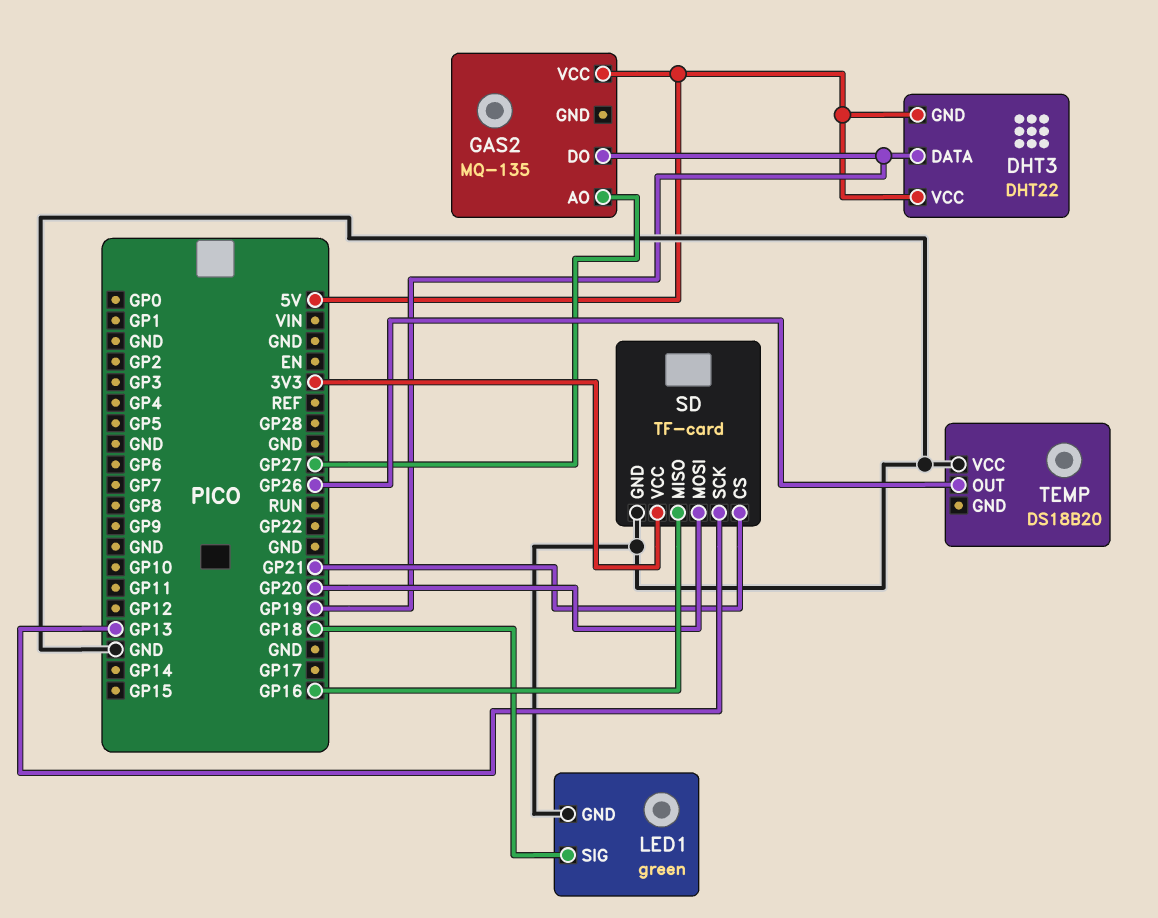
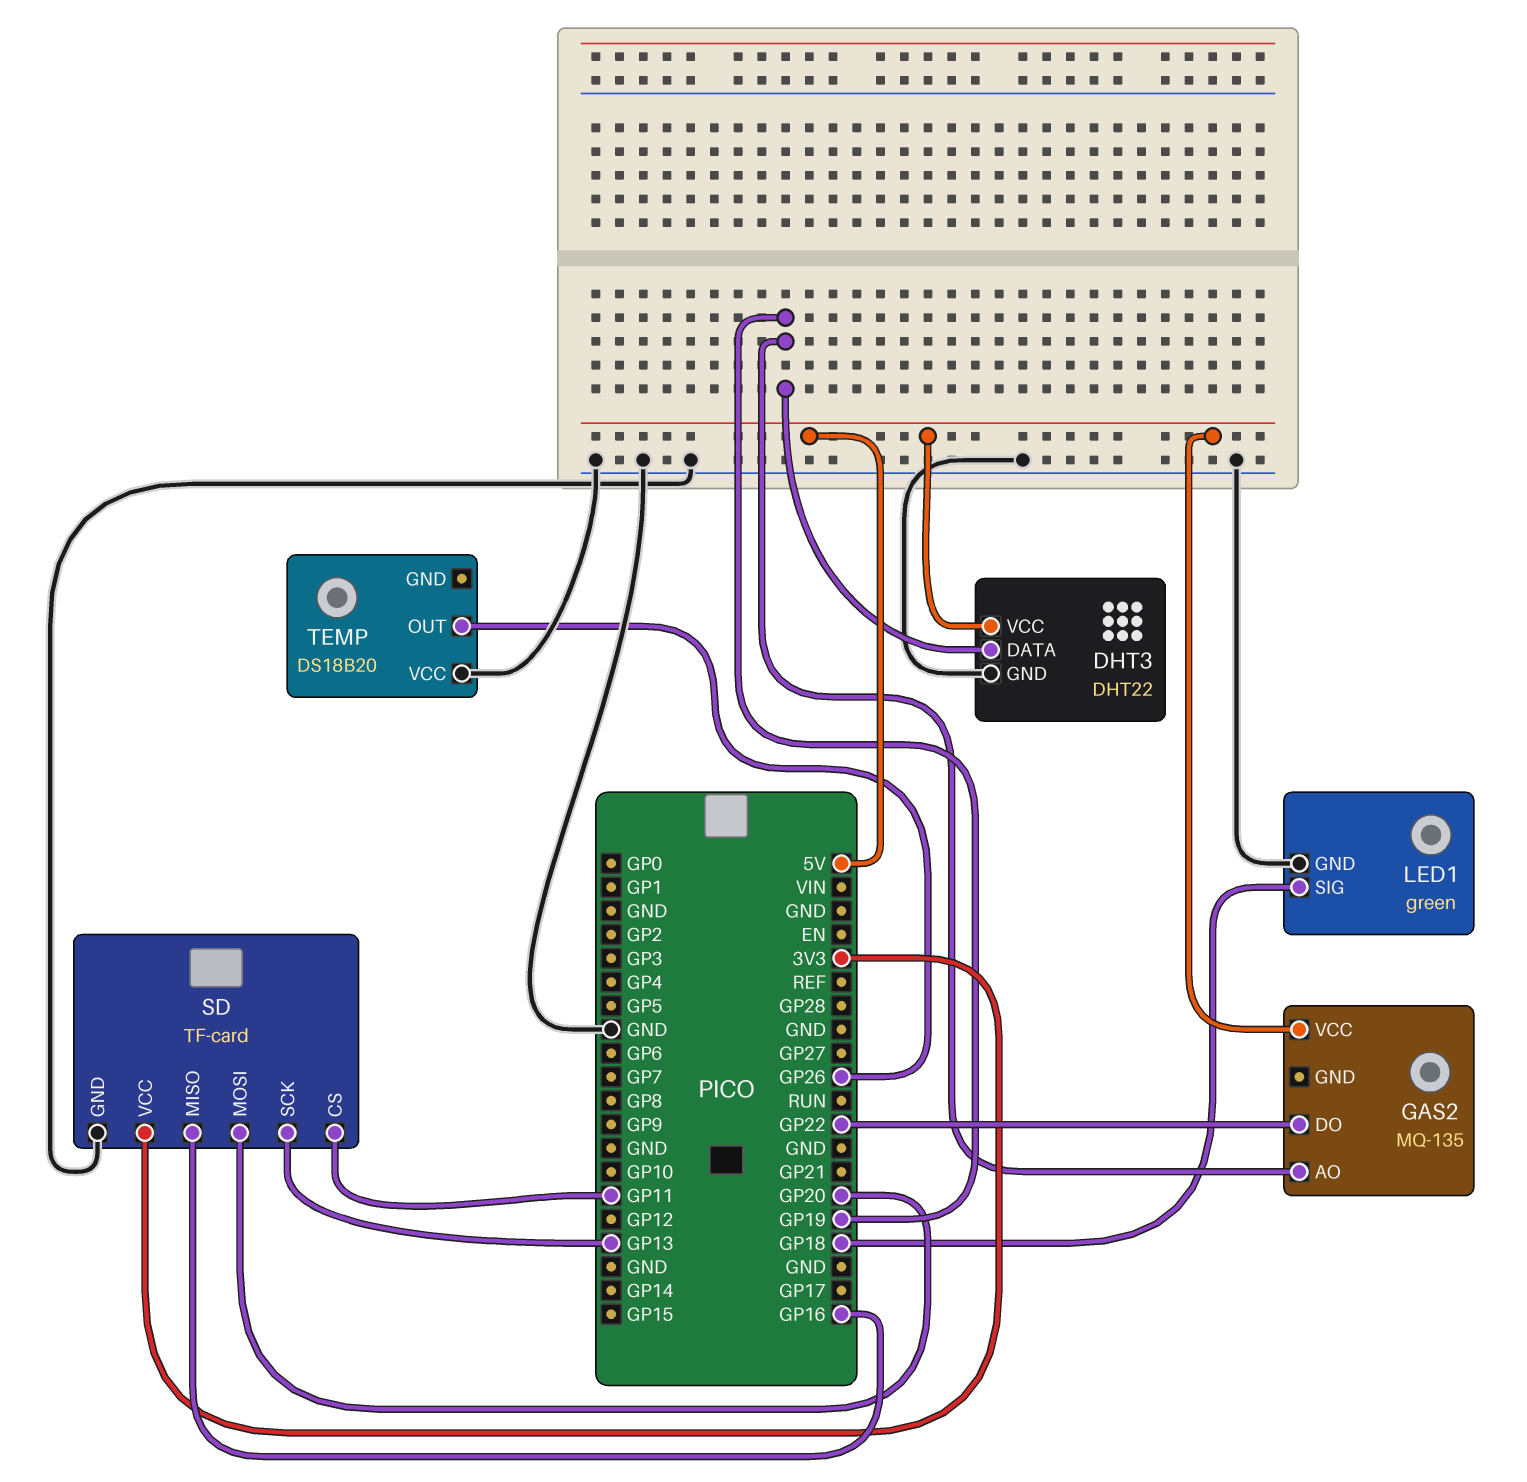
DHT3 pin GND: 5V -> GND
GAS2 pin AO: GP27 -> GP19
GAS2 pin DO: GP19 -> GP22
SD pin CS: GP21 -> GP11

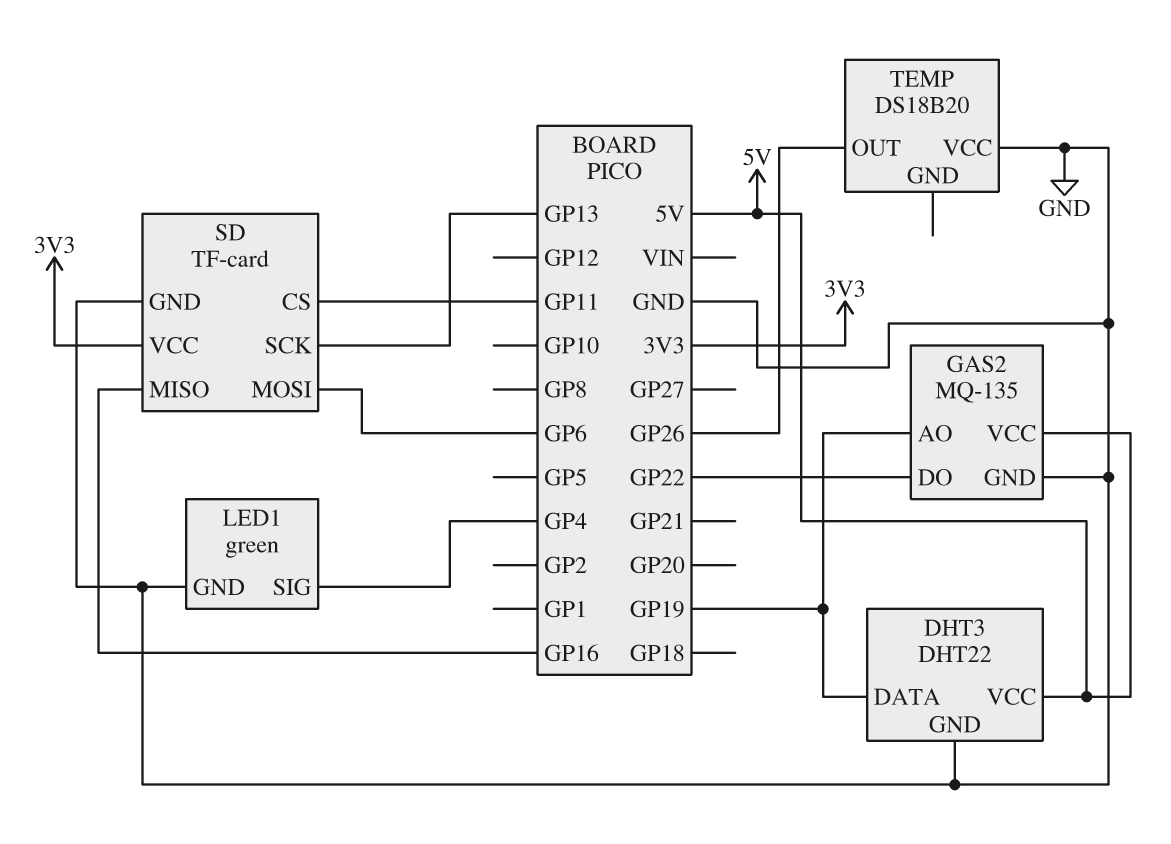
GAS2 pin GND: none -> GND
LED1 pin SIG: GP18 -> GP4
SD pin MOSI: GP20 -> GP6

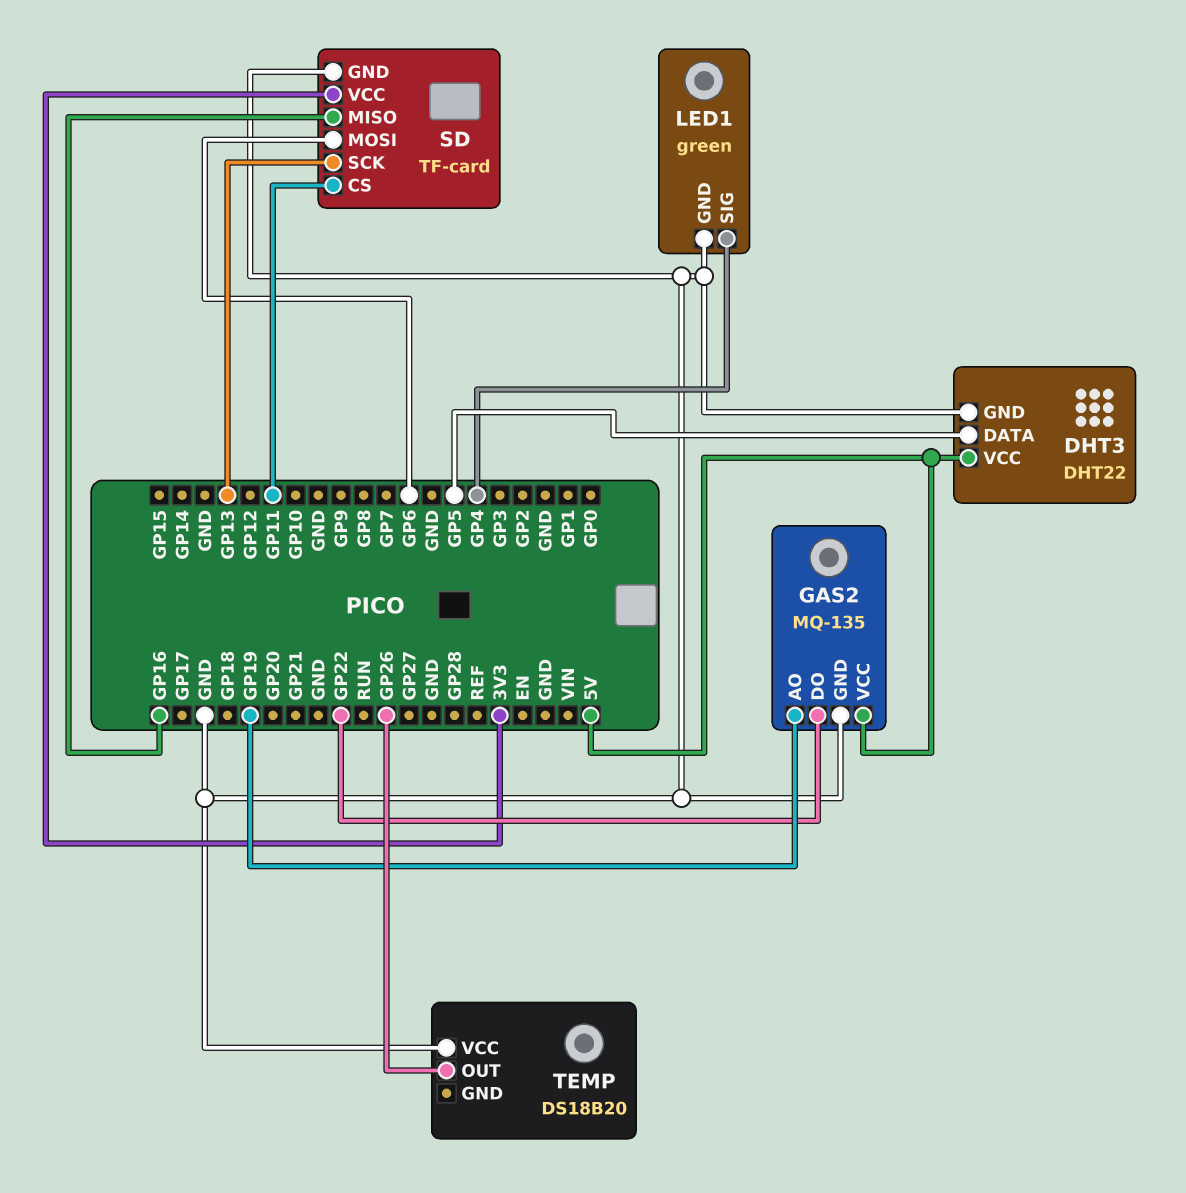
DHT3 pin DATA: GP19 -> GP5

